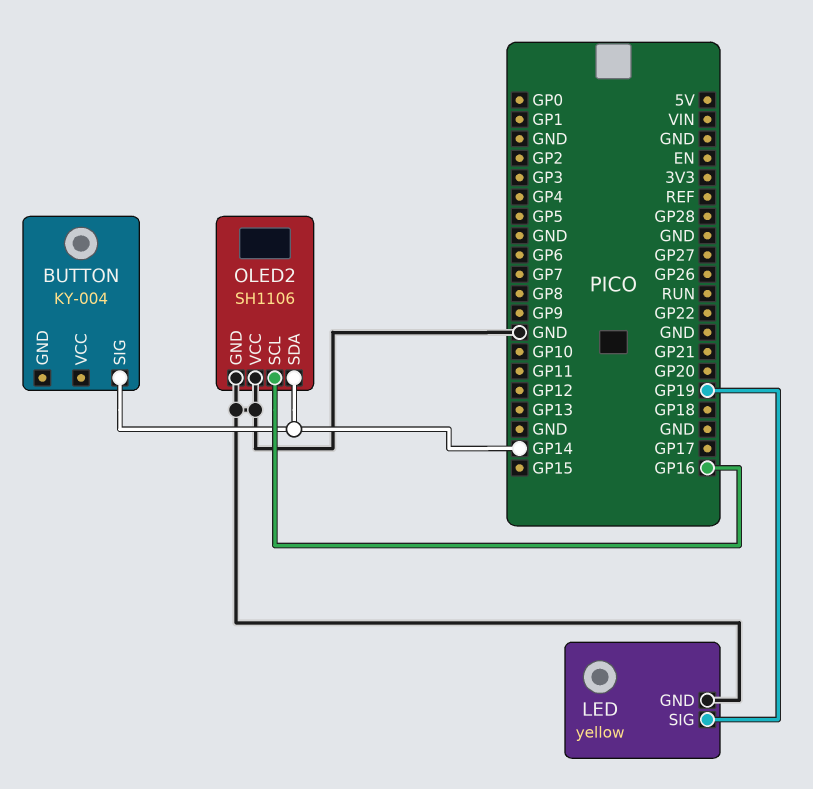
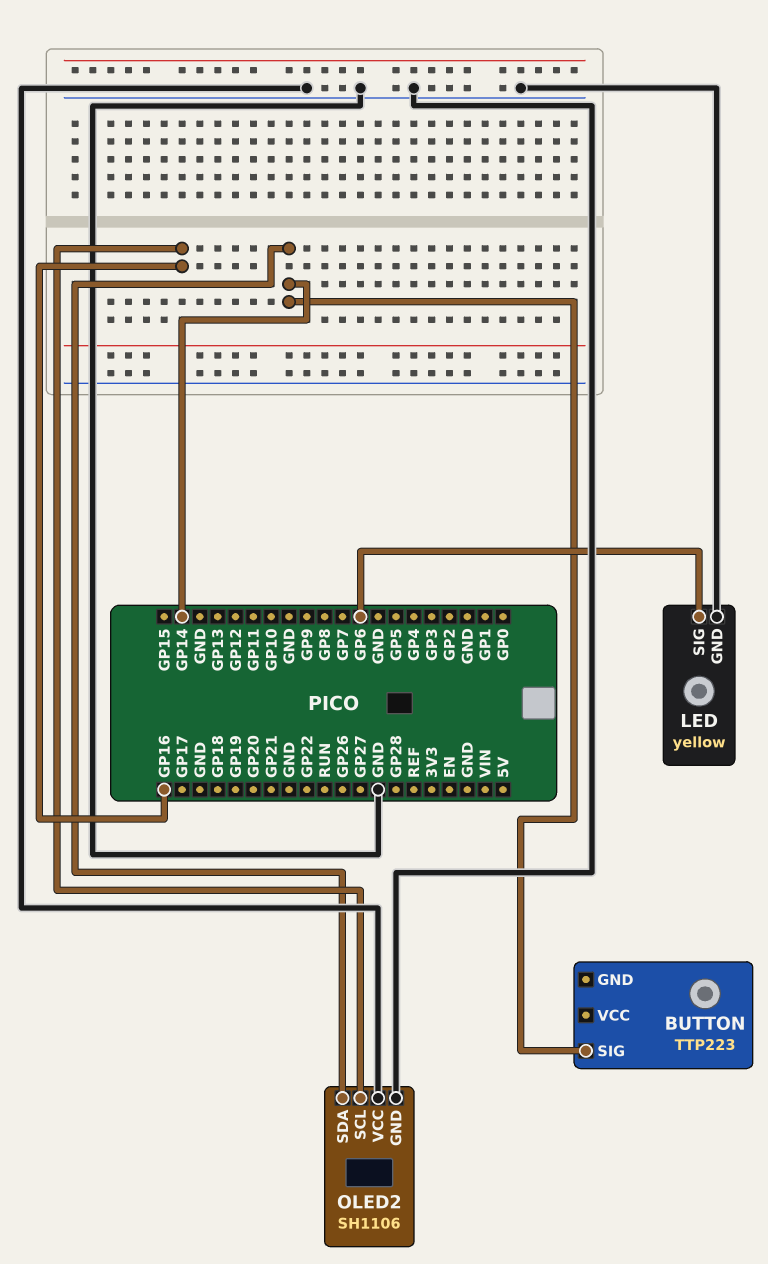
BUTTON: KY-004 -> TTP223
LED pin SIG: GP19 -> GP6

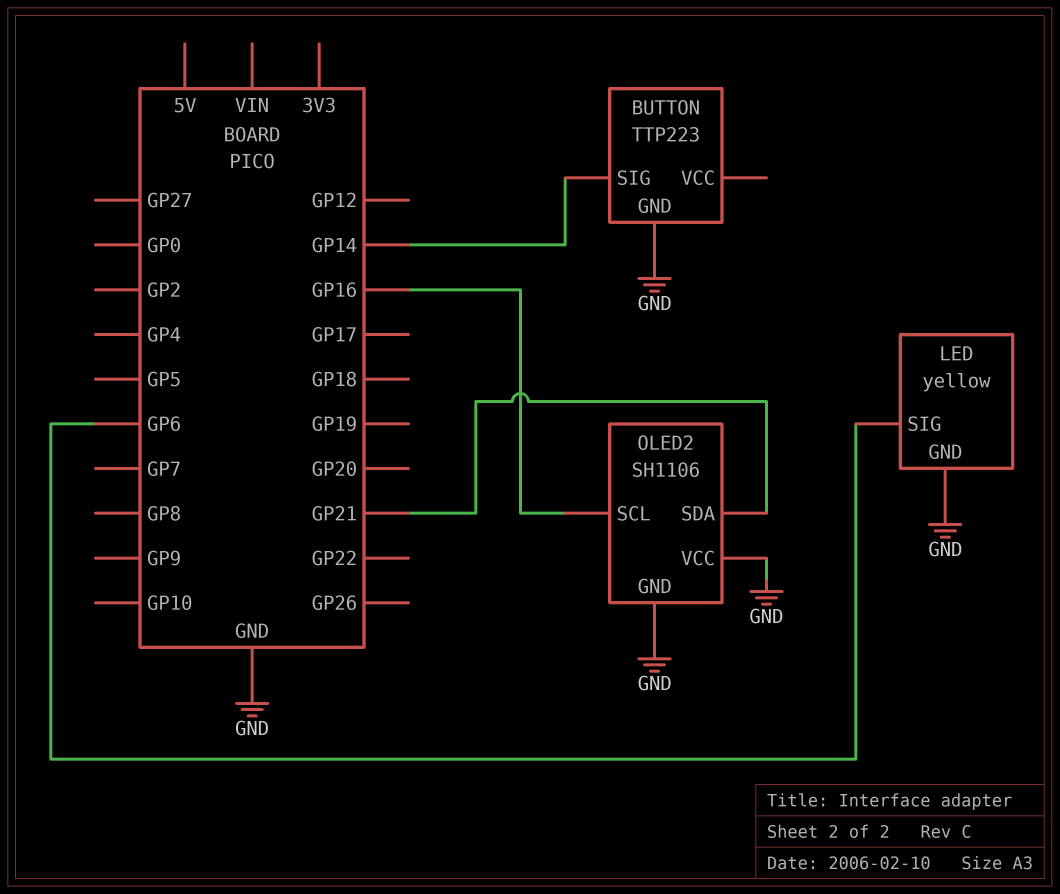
BUTTON pin GND: none -> GND
OLED2 pin SDA: GP14 -> GP21

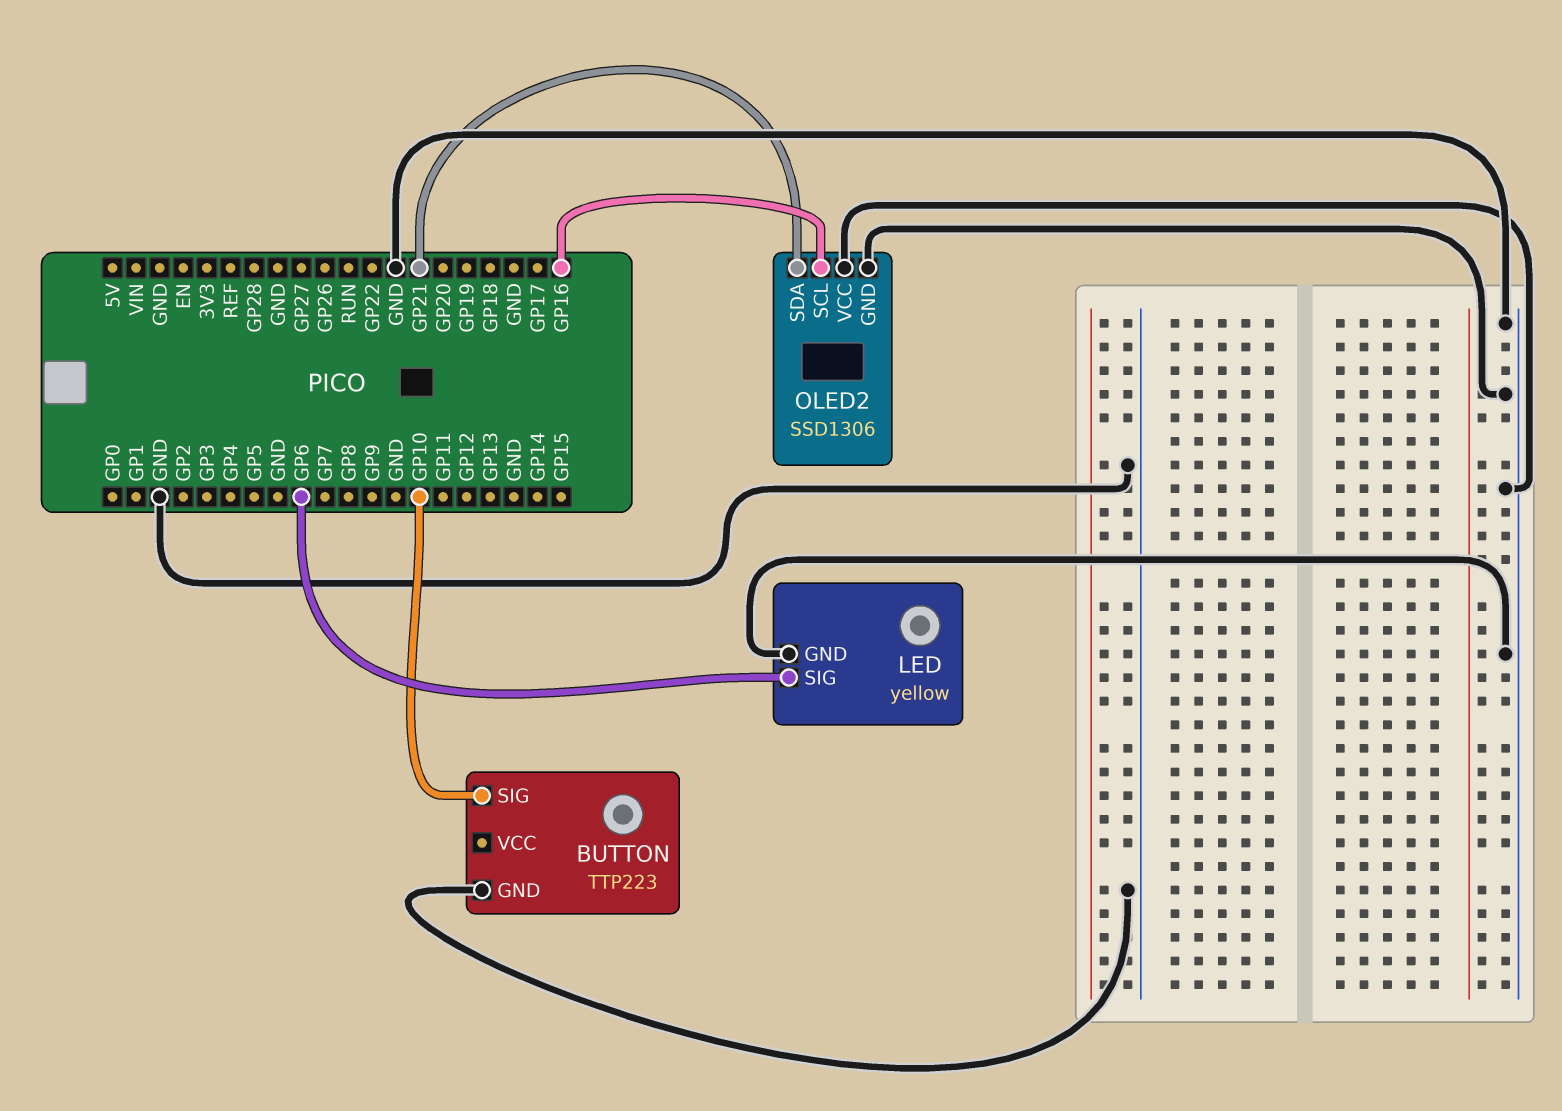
BUTTON pin SIG: GP14 -> GP10
OLED2: SH1106 -> SSD1306

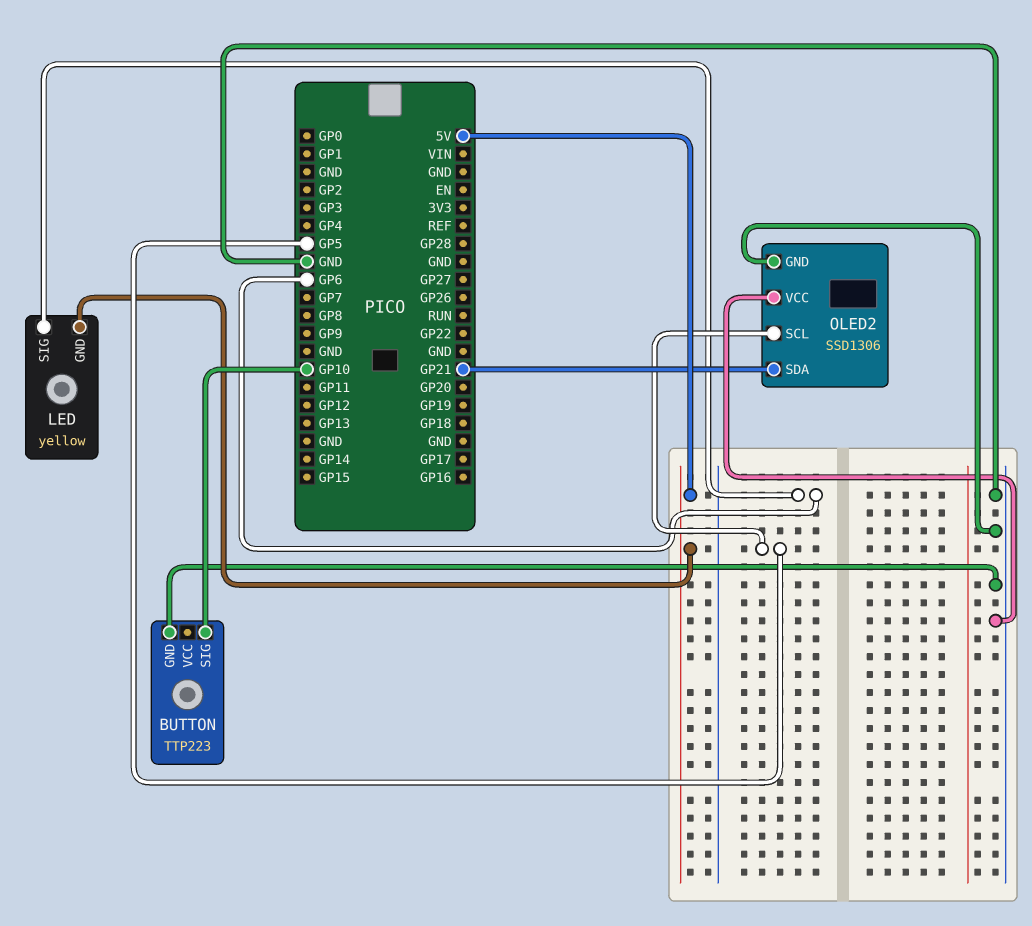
LED pin GND: GND -> 5V
OLED2 pin SCL: GP16 -> GP5

